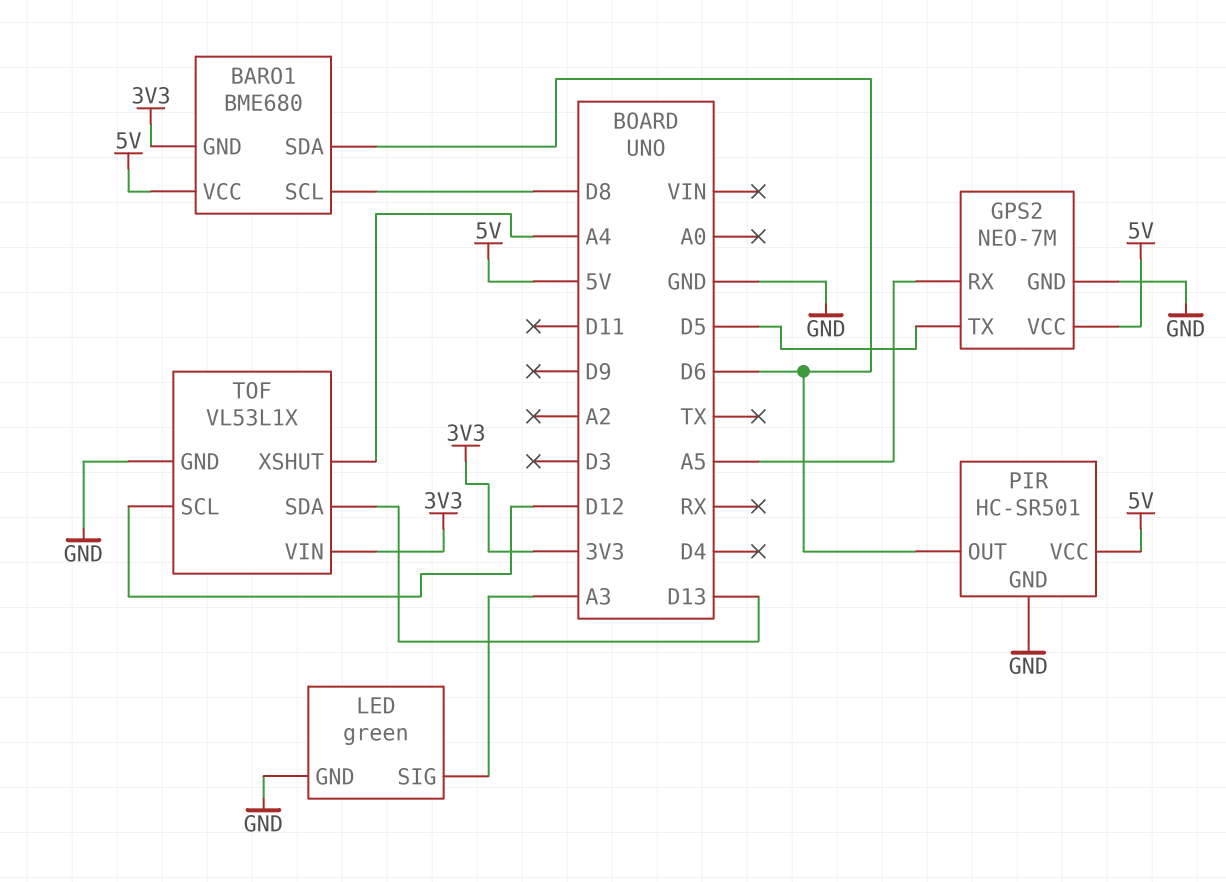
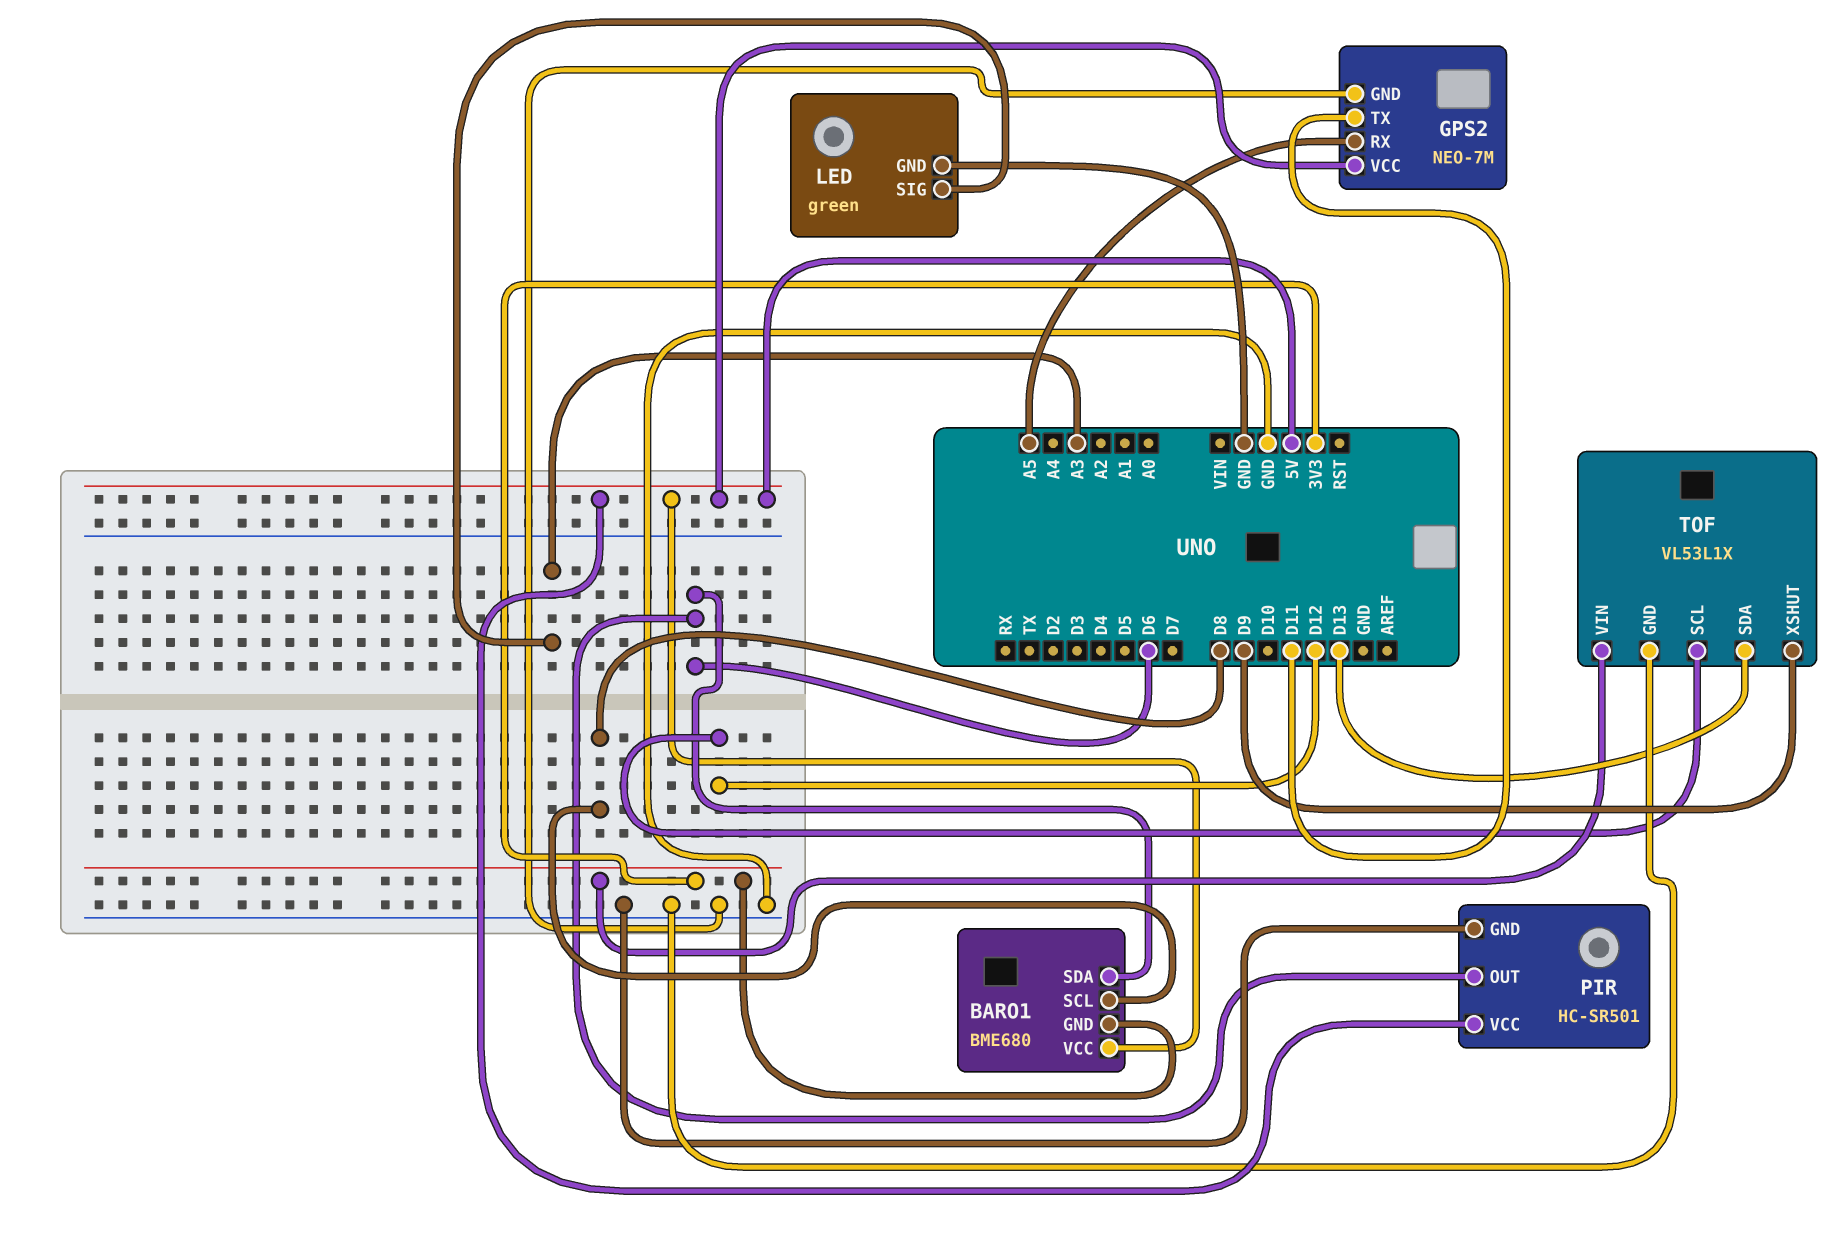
GPS2 pin TX: D5 -> D11
TOF pin XSHUT: A4 -> D9

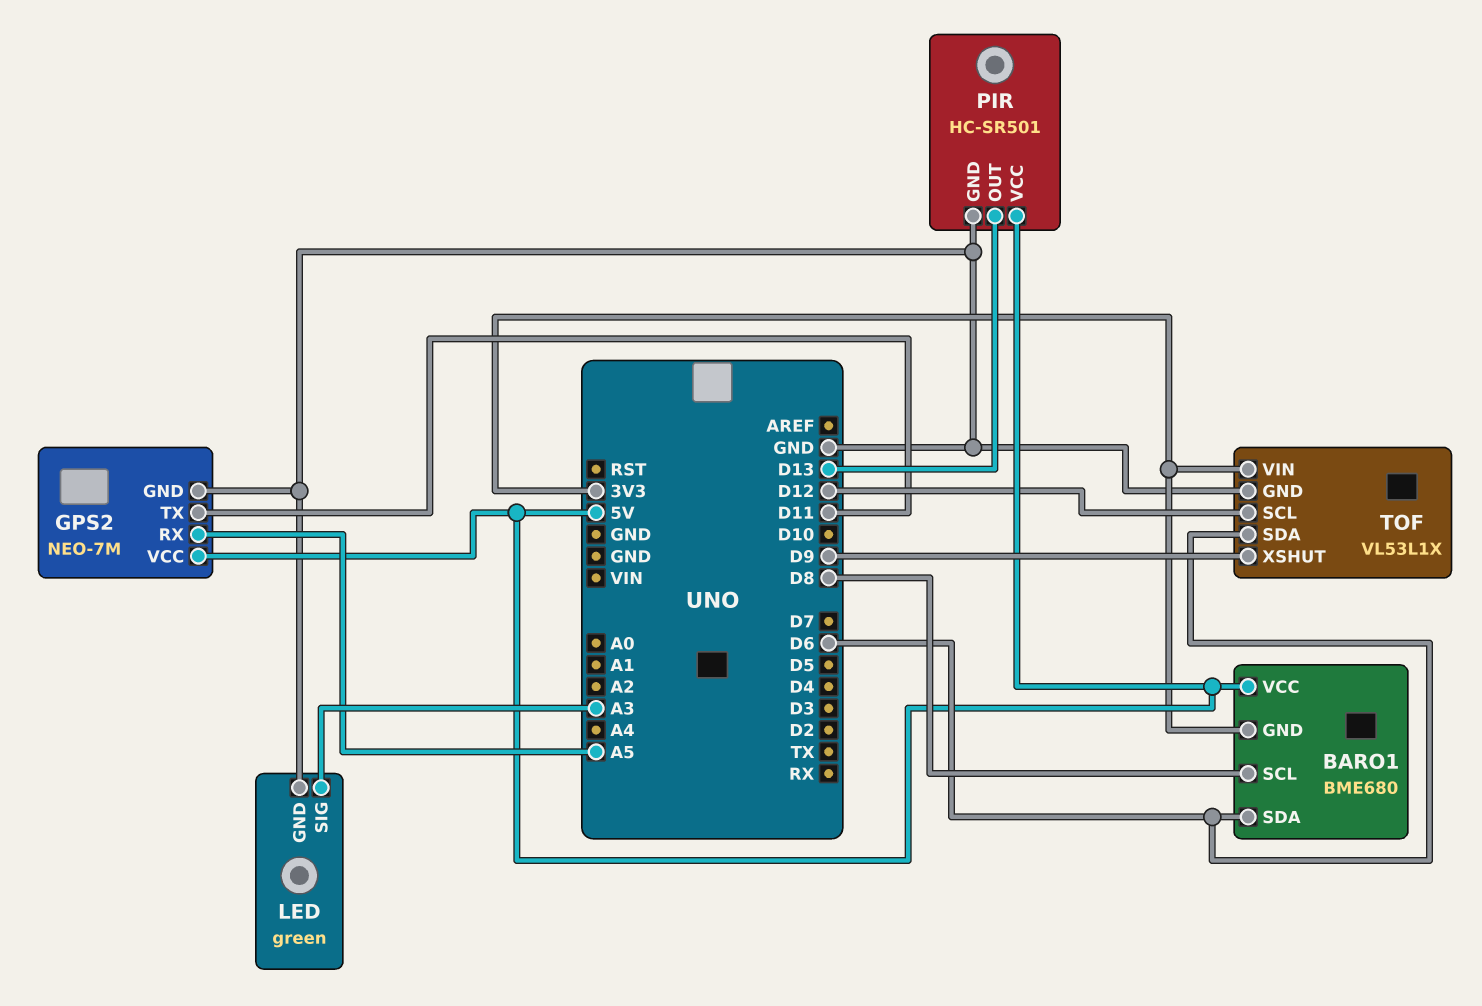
PIR pin OUT: D6 -> D13
TOF pin SDA: D13 -> D6

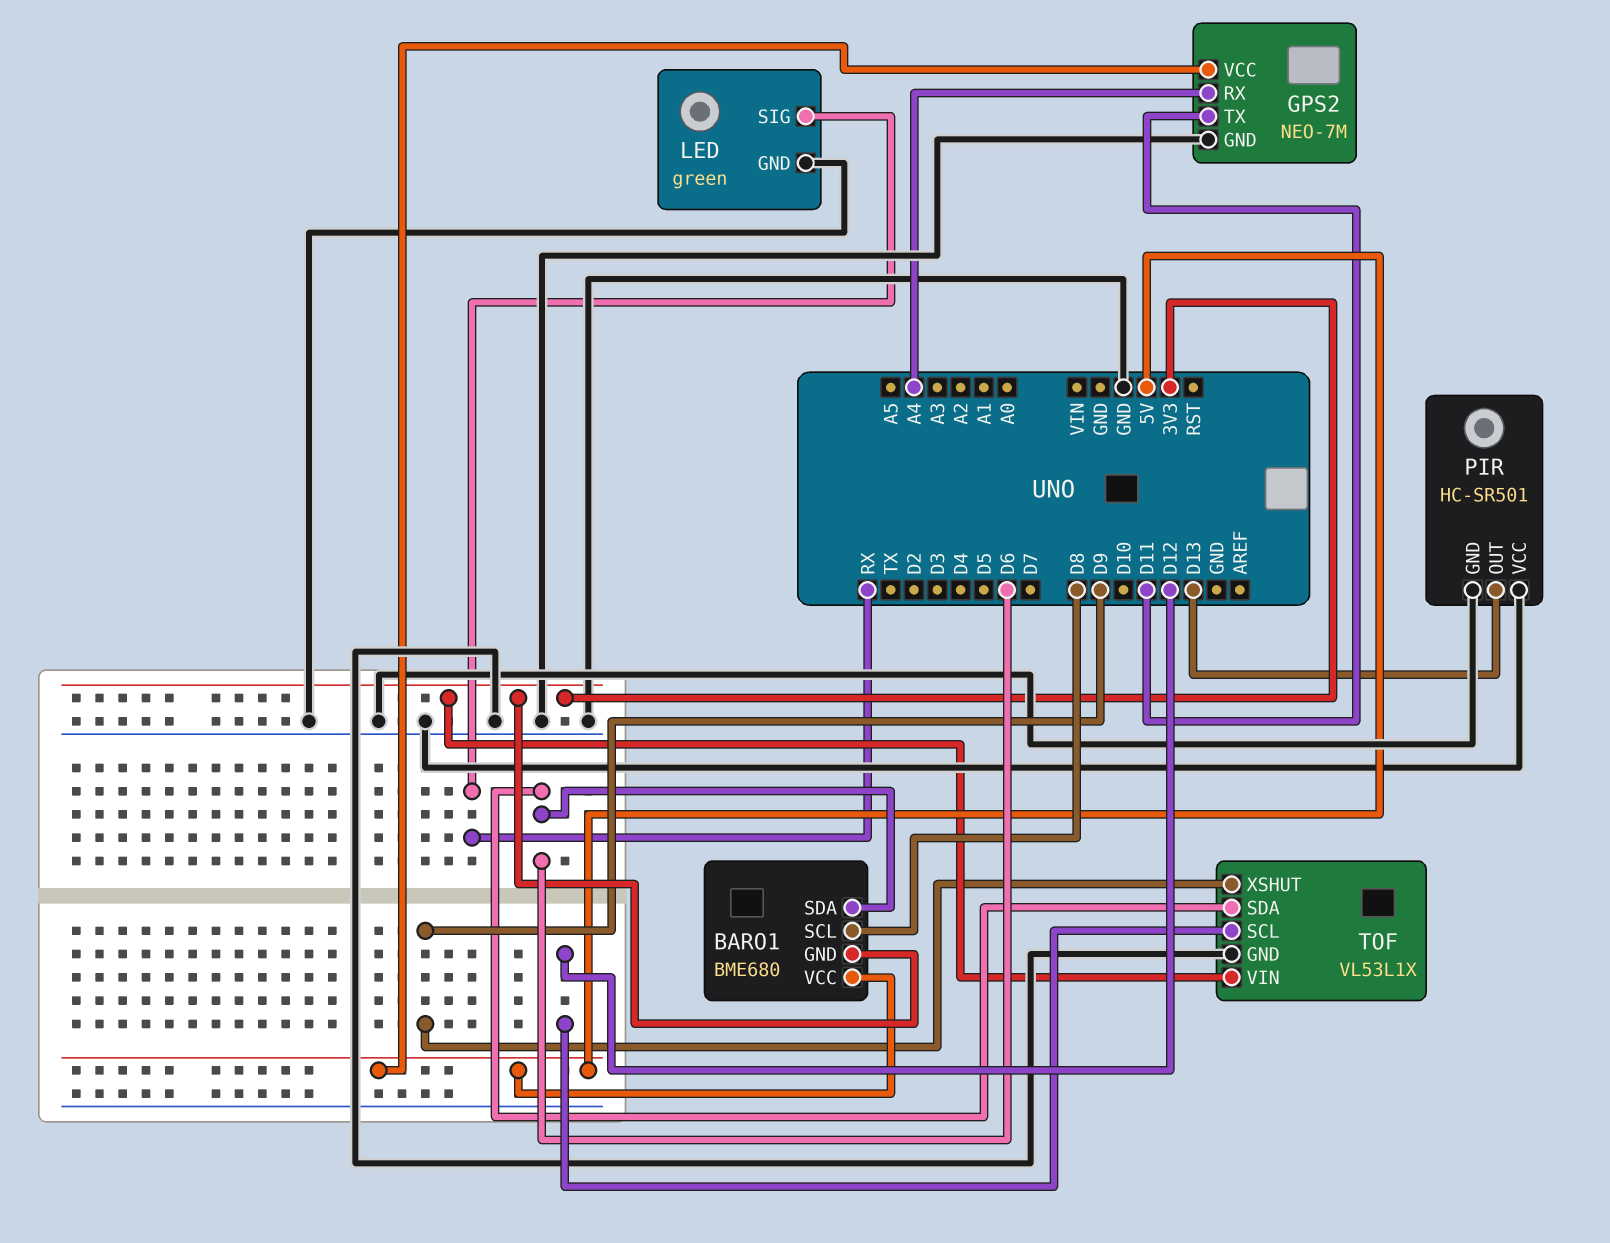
GPS2 pin RX: A5 -> A4
LED pin SIG: A3 -> RX
PIR pin VCC: 5V -> GND

